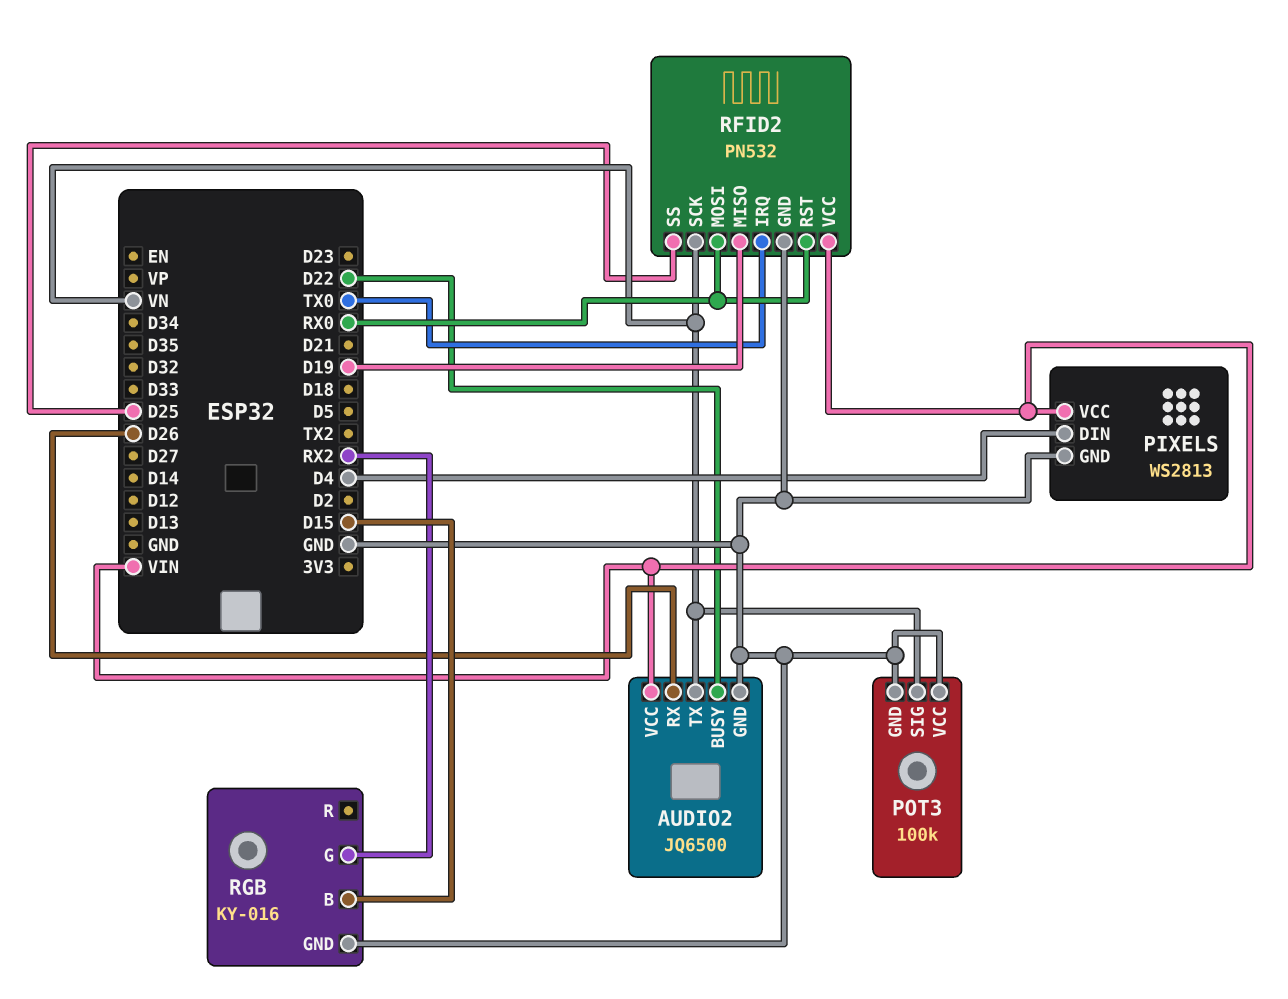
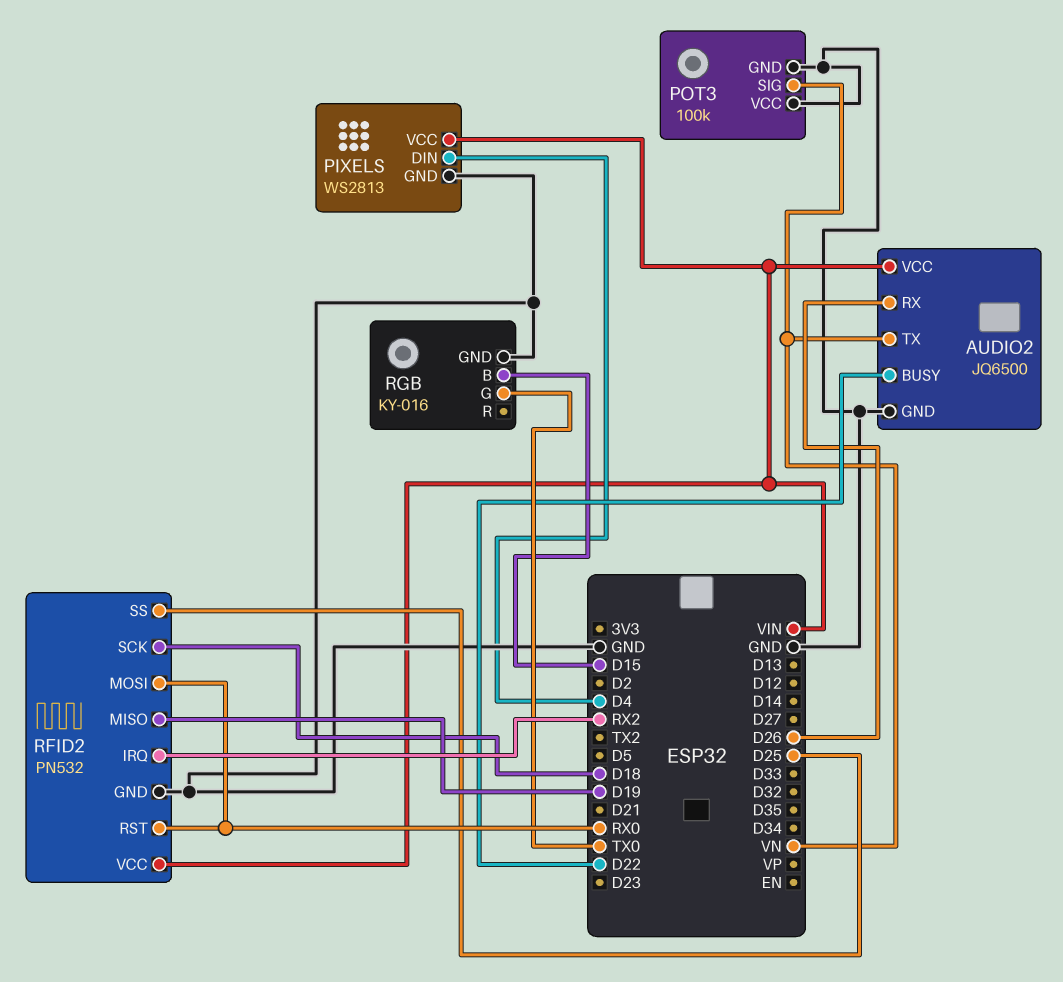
RFID2 pin IRQ: TX0 -> RX2
RFID2 pin SCK: VN -> D18
RGB pin G: RX2 -> TX0

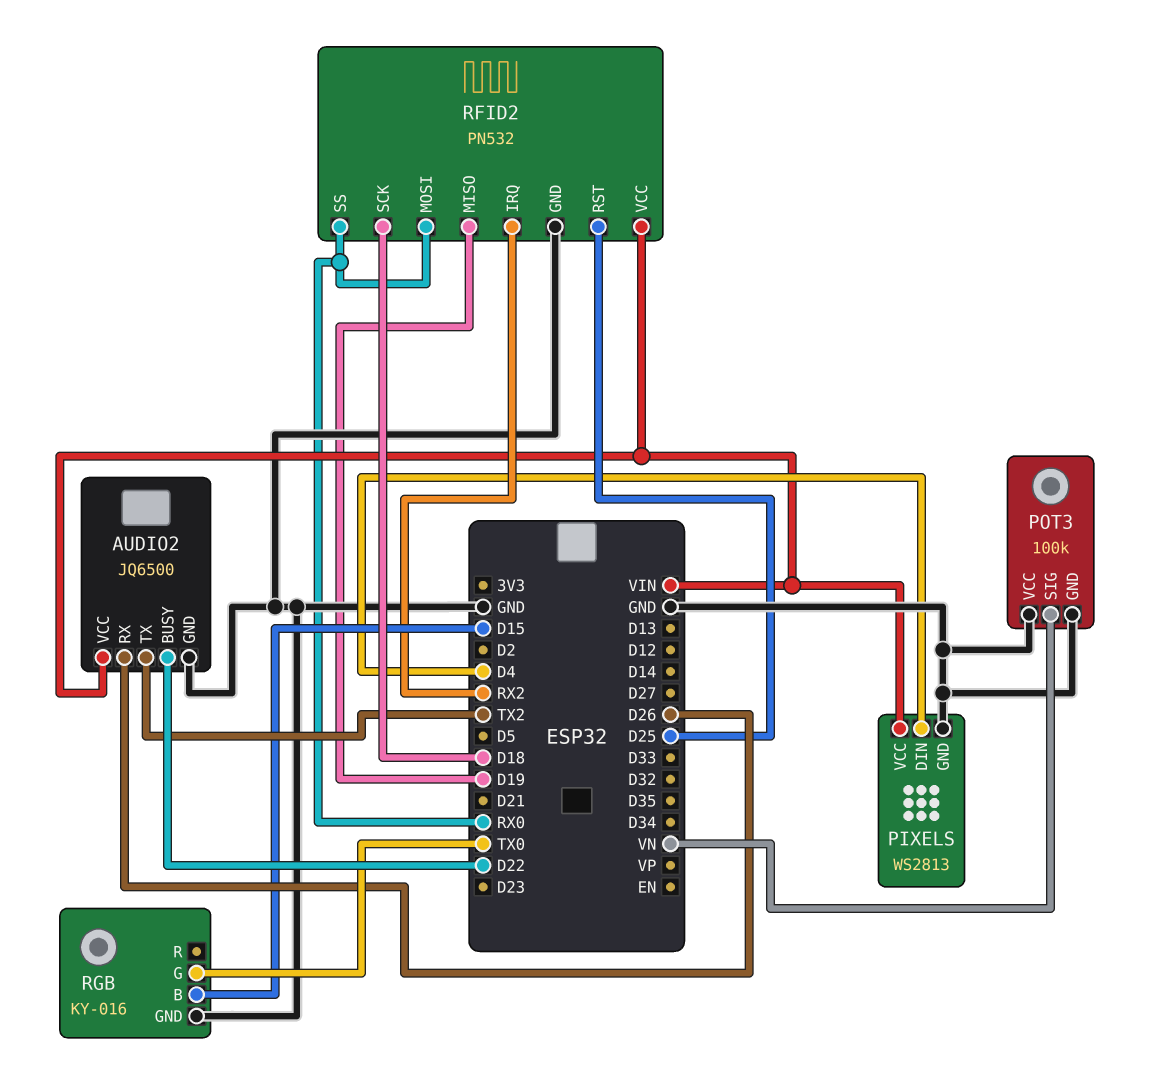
AUDIO2 pin TX: VN -> TX2
RFID2 pin RST: RX0 -> D25
RFID2 pin SS: D25 -> RX0

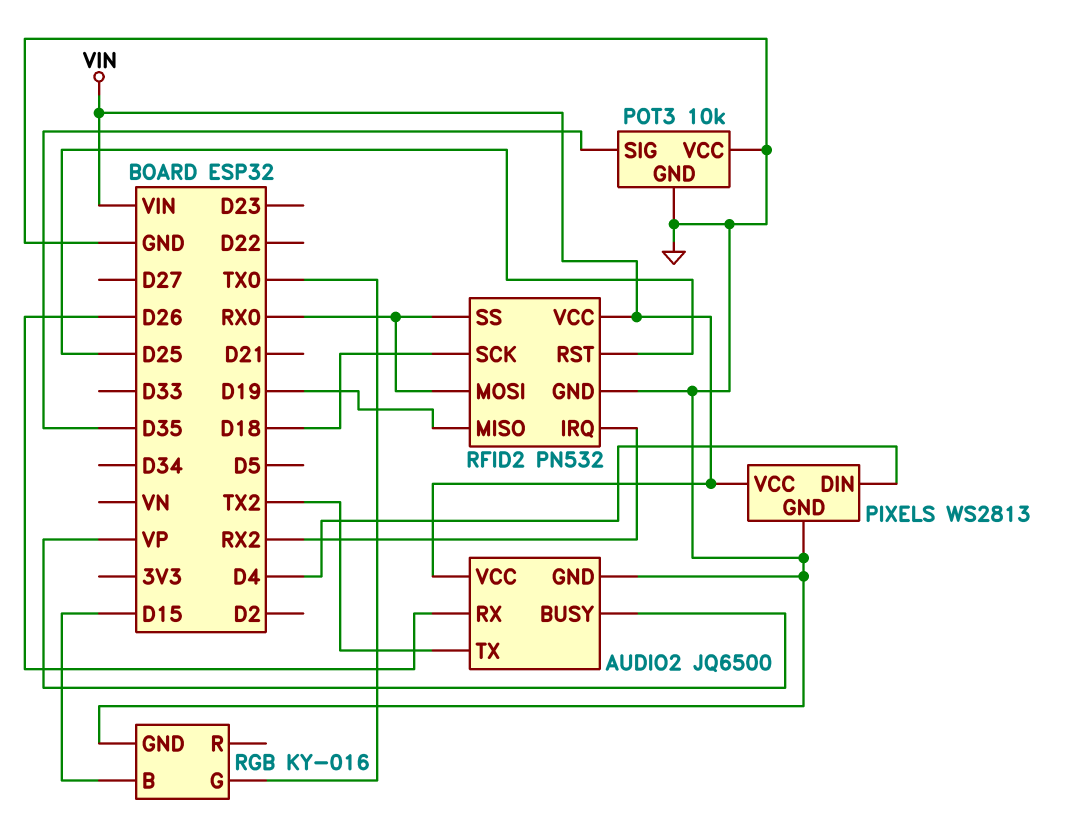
AUDIO2 pin BUSY: D22 -> VP
POT3: 100k -> 10k
POT3 pin SIG: VN -> D35

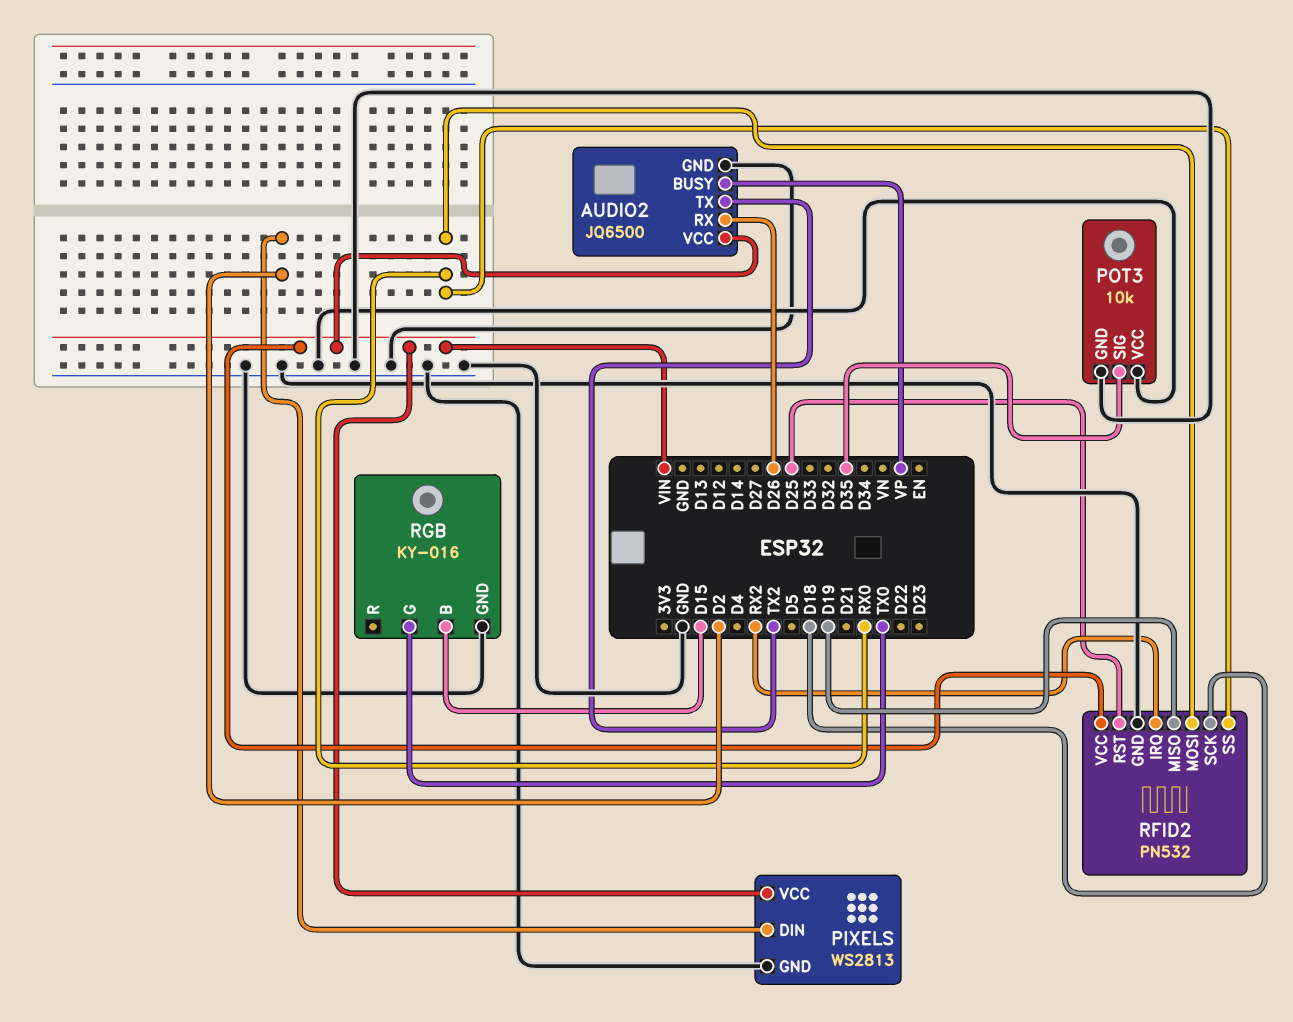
PIXELS pin DIN: D4 -> D2

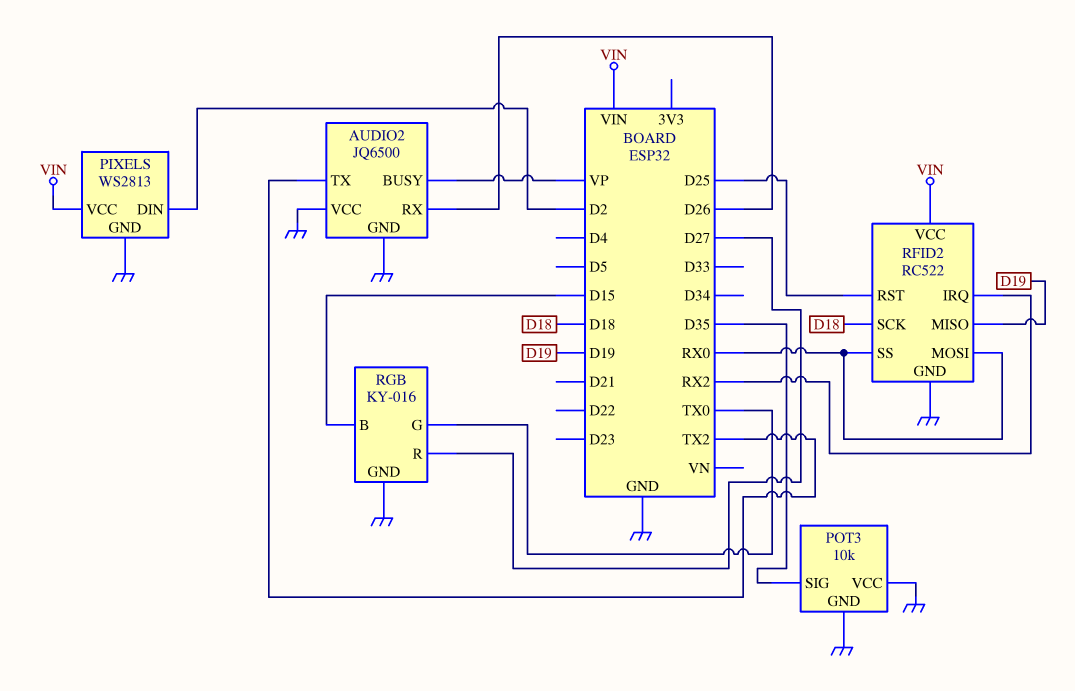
AUDIO2 pin VCC: VIN -> GND
RFID2: PN532 -> RC522
RGB pin R: none -> D27

